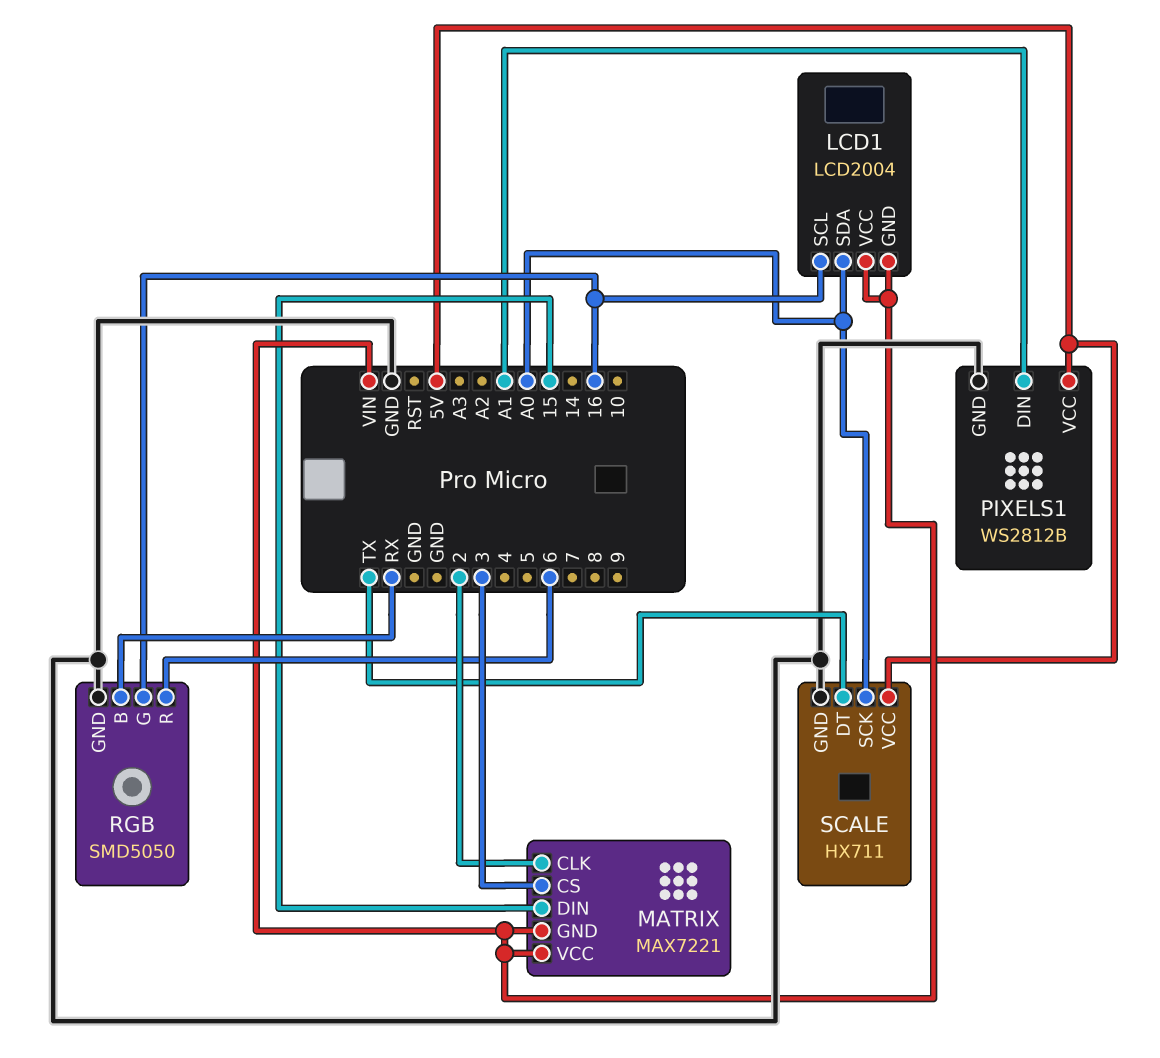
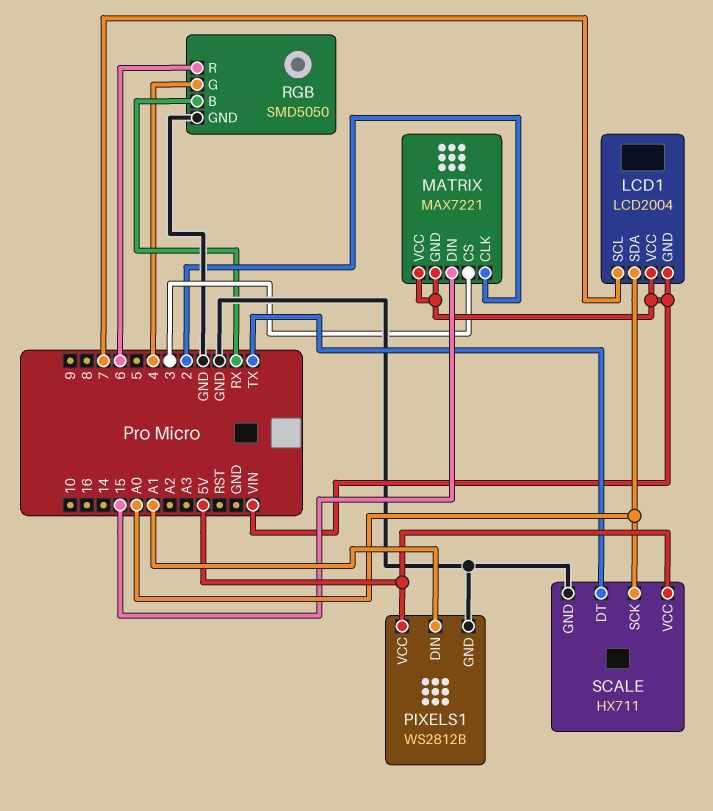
LCD1 pin SCL: 16 -> 7
RGB pin G: 16 -> 4

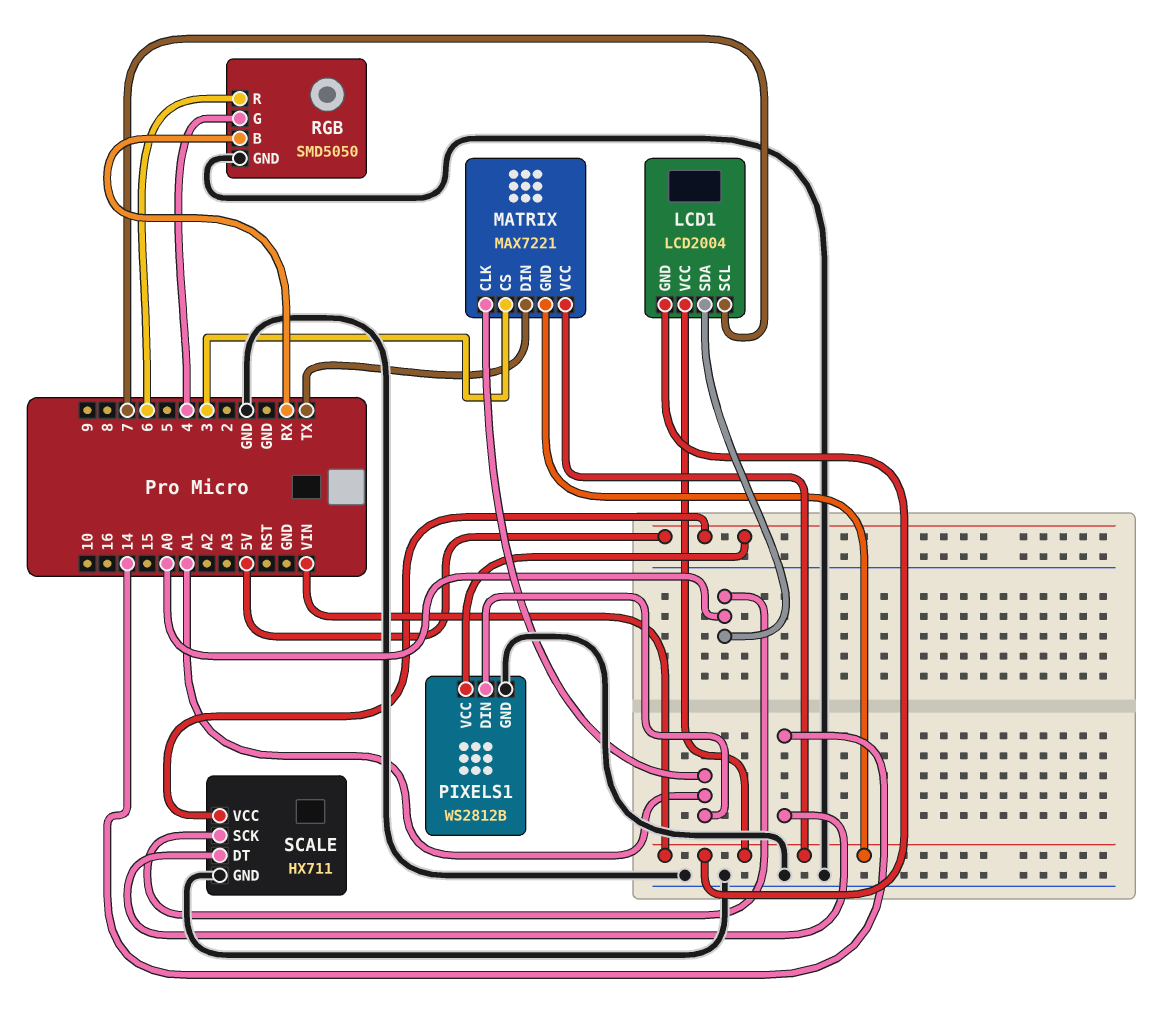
MATRIX pin CLK: 2 -> A1
MATRIX pin DIN: 15 -> TX
SCALE pin DT: TX -> 14

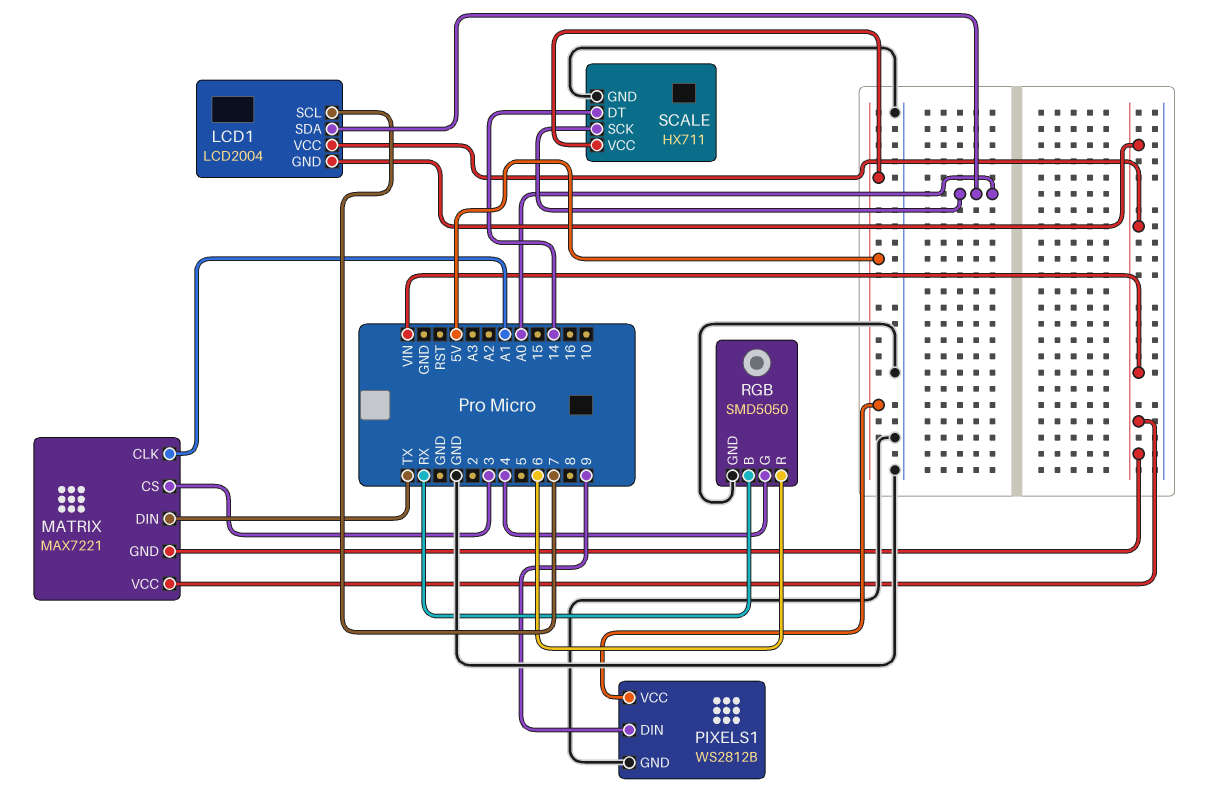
PIXELS1 pin DIN: A1 -> 9

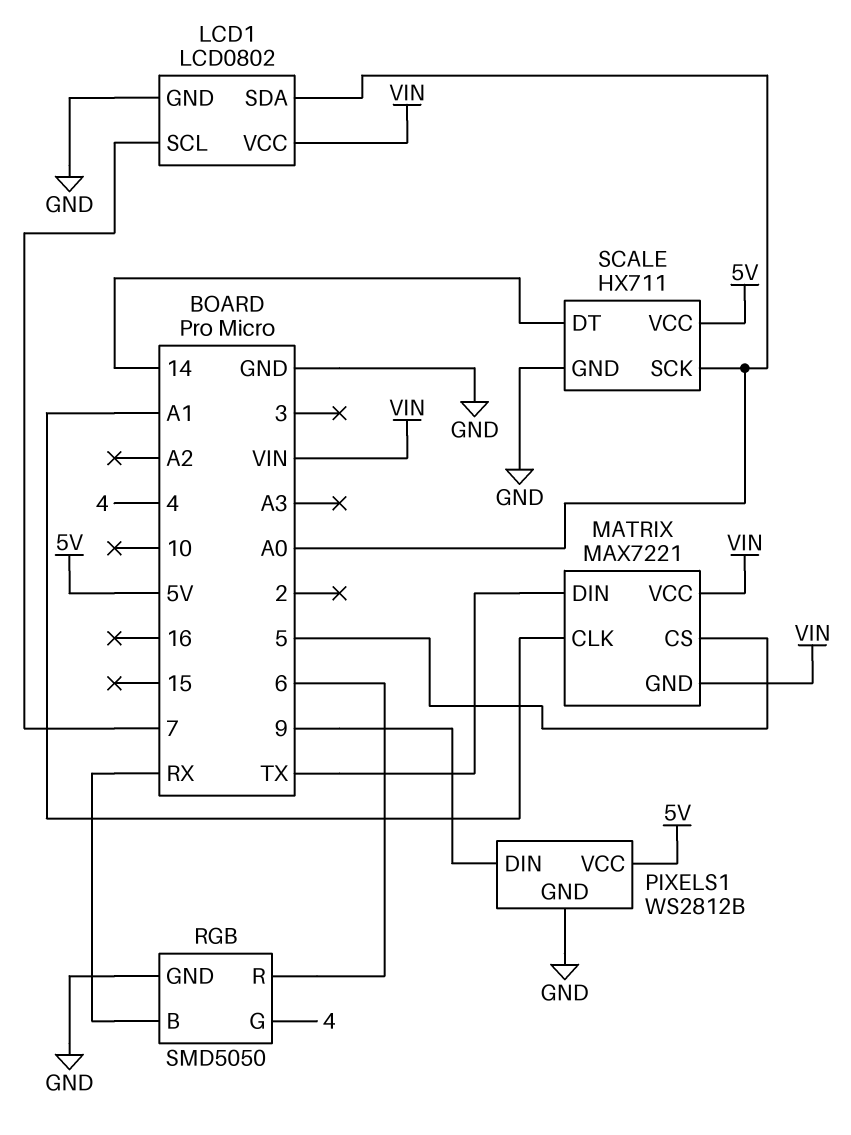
LCD1: LCD2004 -> LCD0802
LCD1 pin GND: VIN -> GND
MATRIX pin CS: 3 -> 5

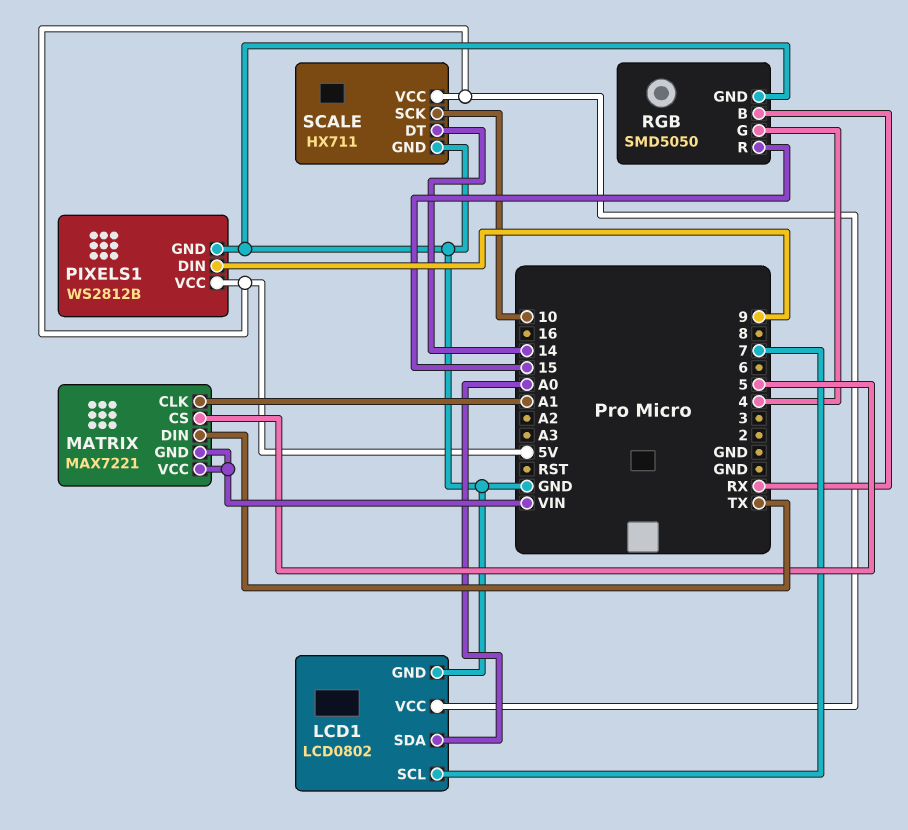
LCD1 pin VCC: VIN -> 5V
RGB pin R: 6 -> 15
SCALE pin SCK: A0 -> 10

